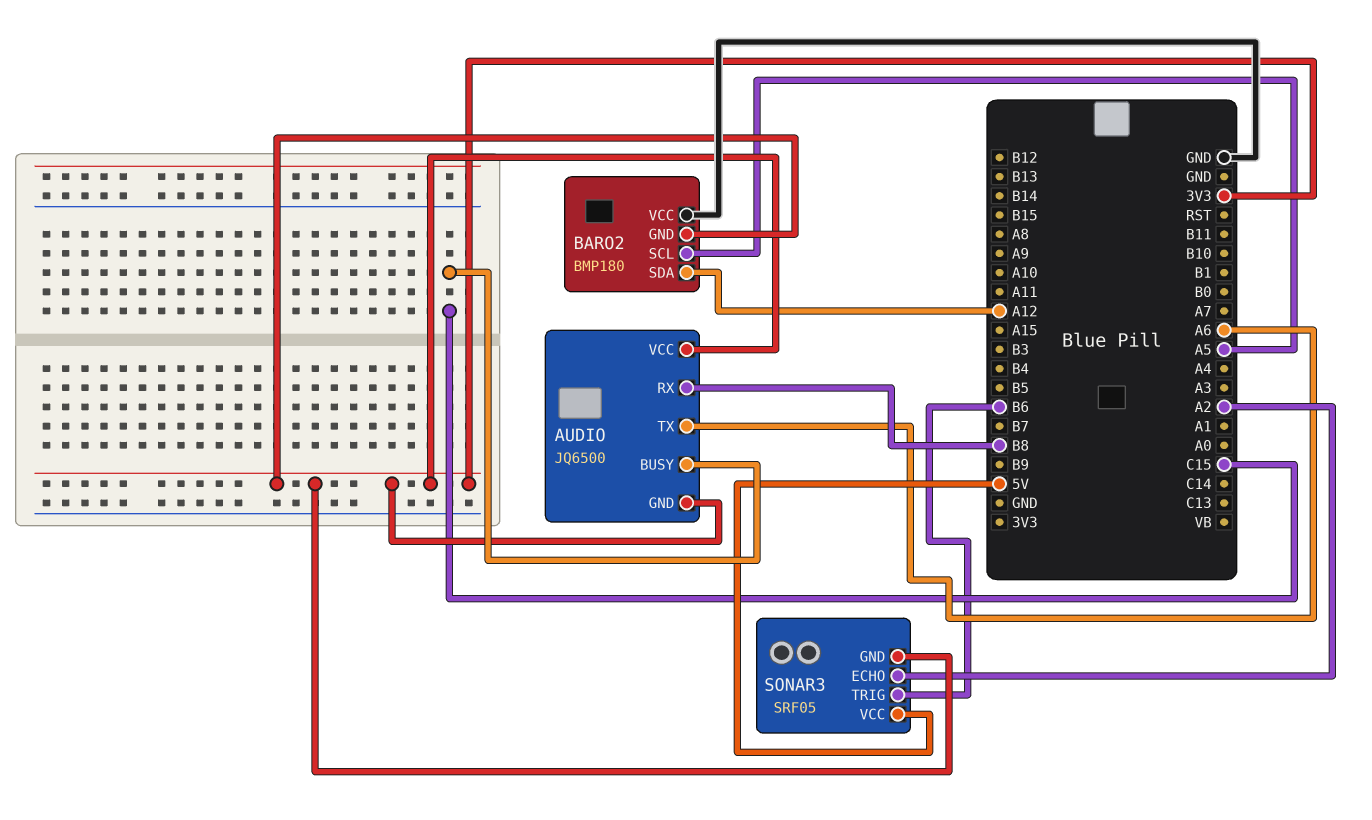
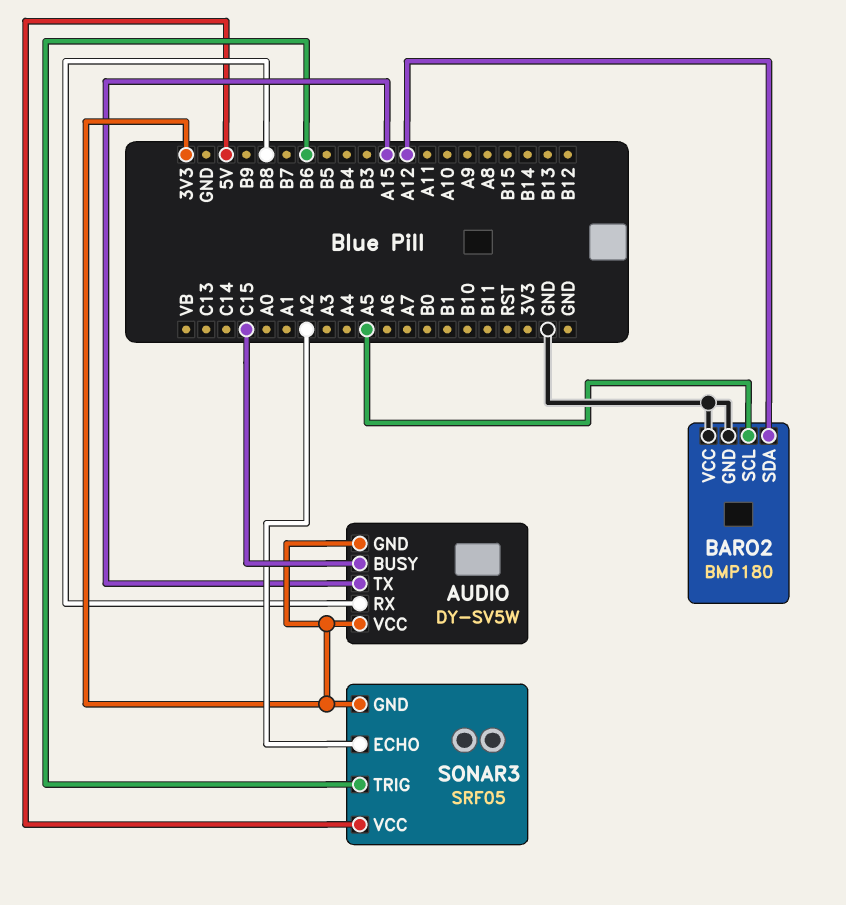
AUDIO: JQ6500 -> DY-SV5W
AUDIO pin TX: A6 -> A15
BARO2 pin GND: 3V3 -> GND

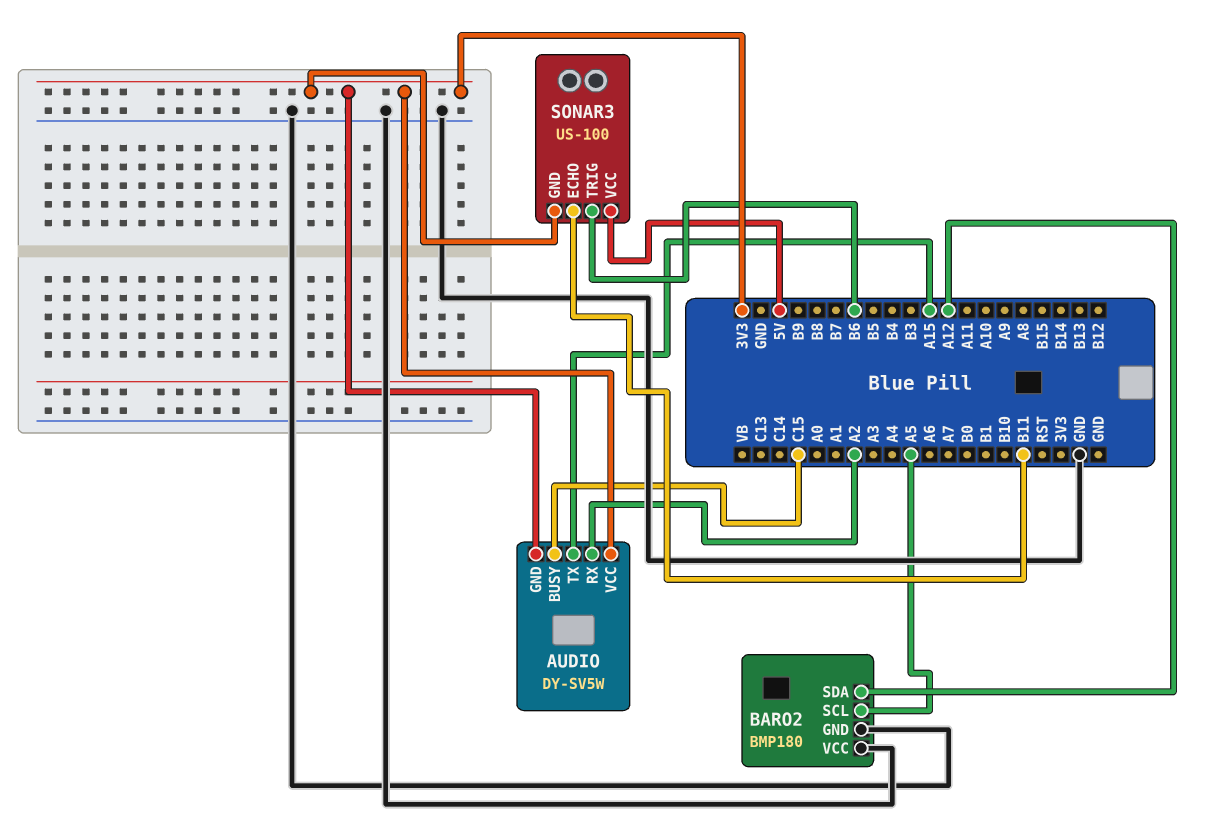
AUDIO pin RX: B8 -> A2
SONAR3: SRF05 -> US-100
SONAR3 pin ECHO: A2 -> B11

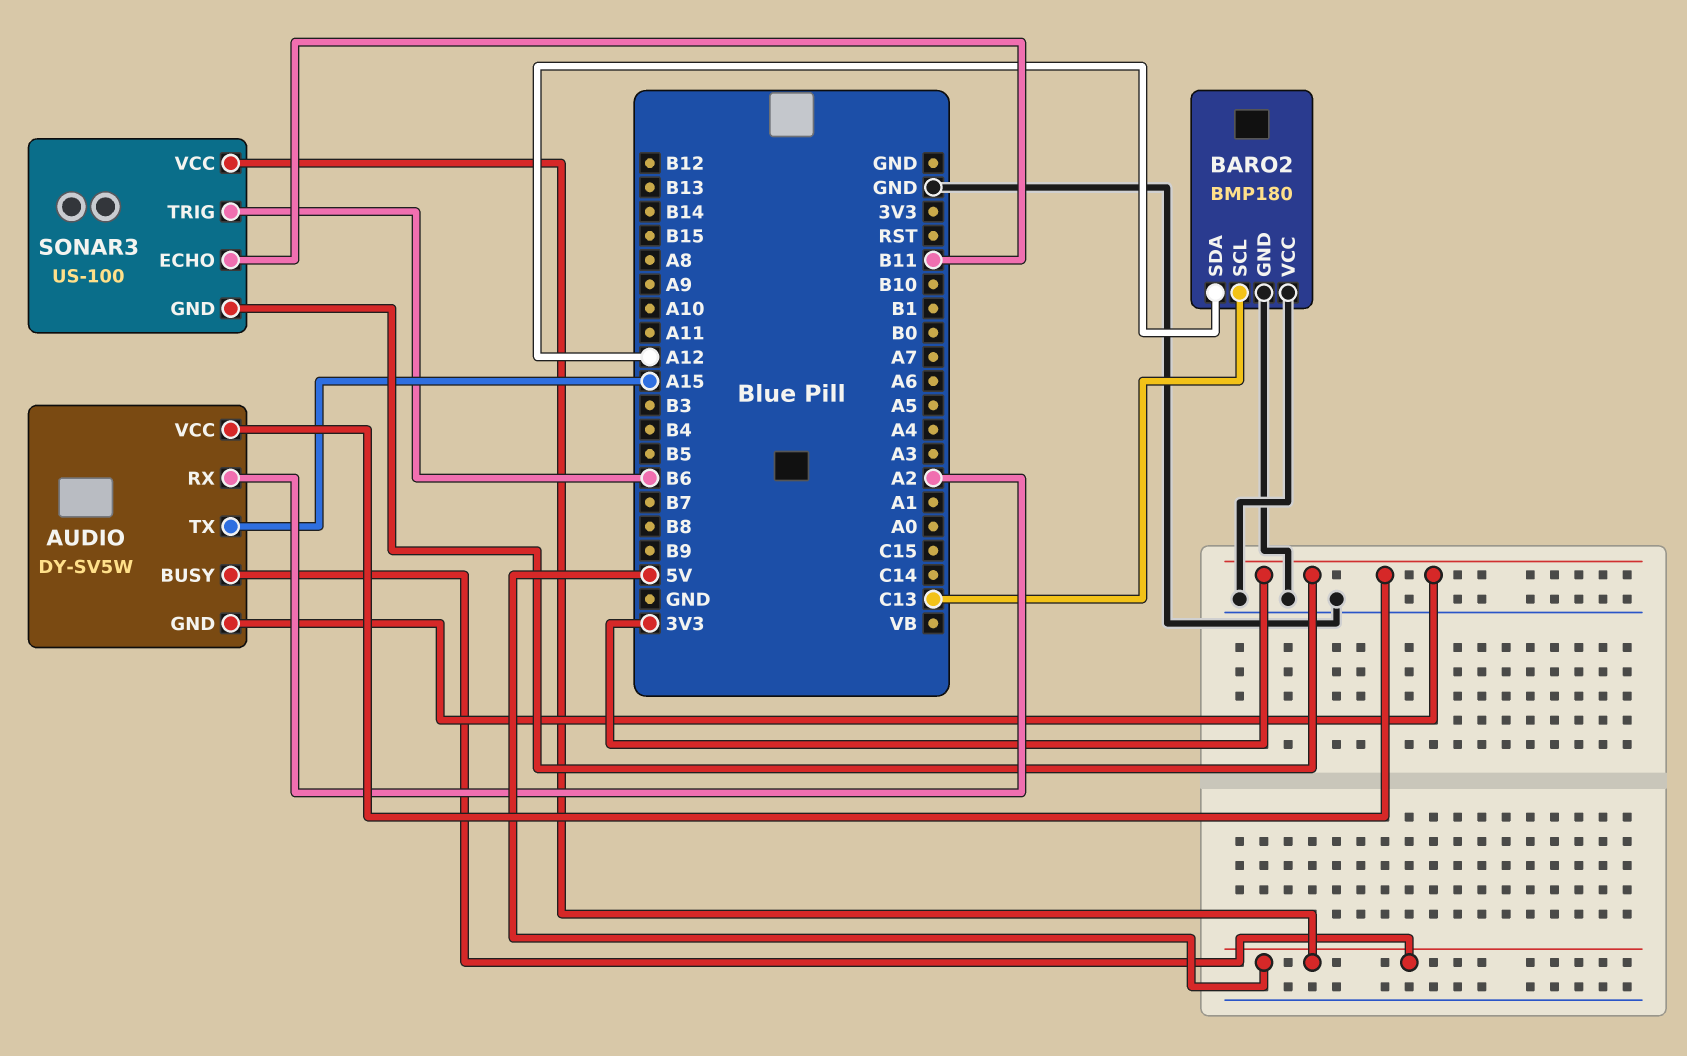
AUDIO pin BUSY: C15 -> 5V
BARO2 pin SCL: A5 -> C13

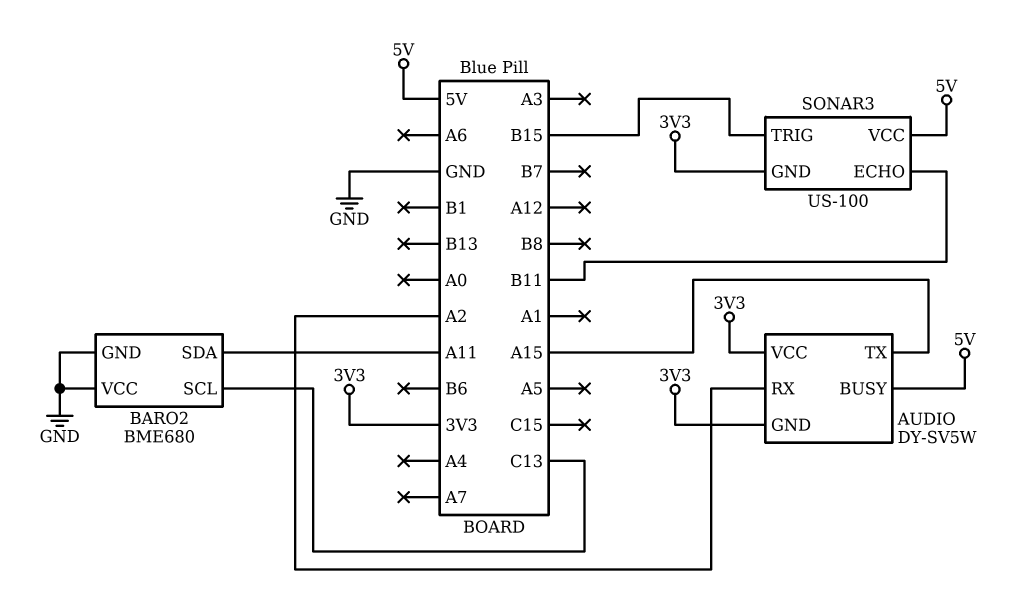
BARO2: BMP180 -> BME680
BARO2 pin SDA: A12 -> A11
SONAR3 pin TRIG: B6 -> B15

